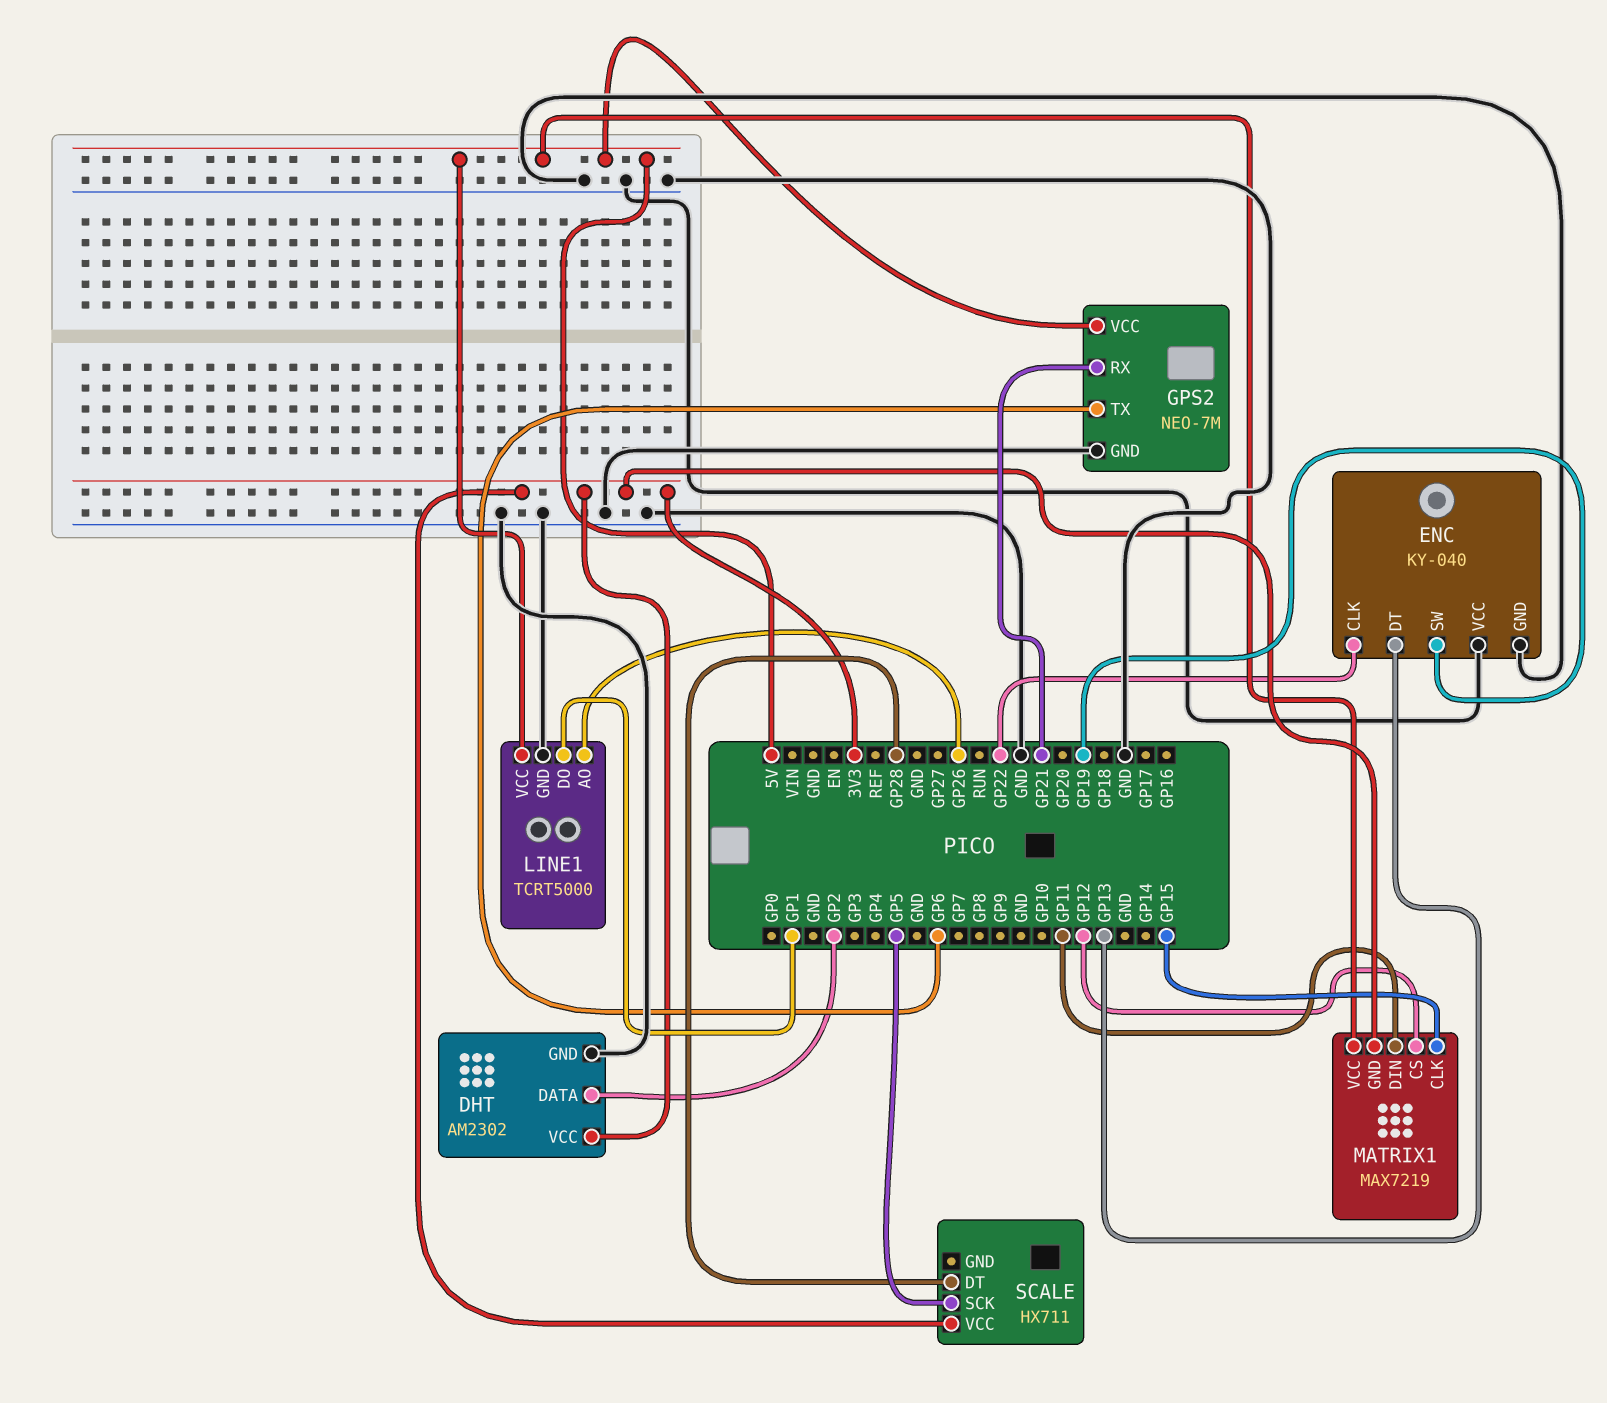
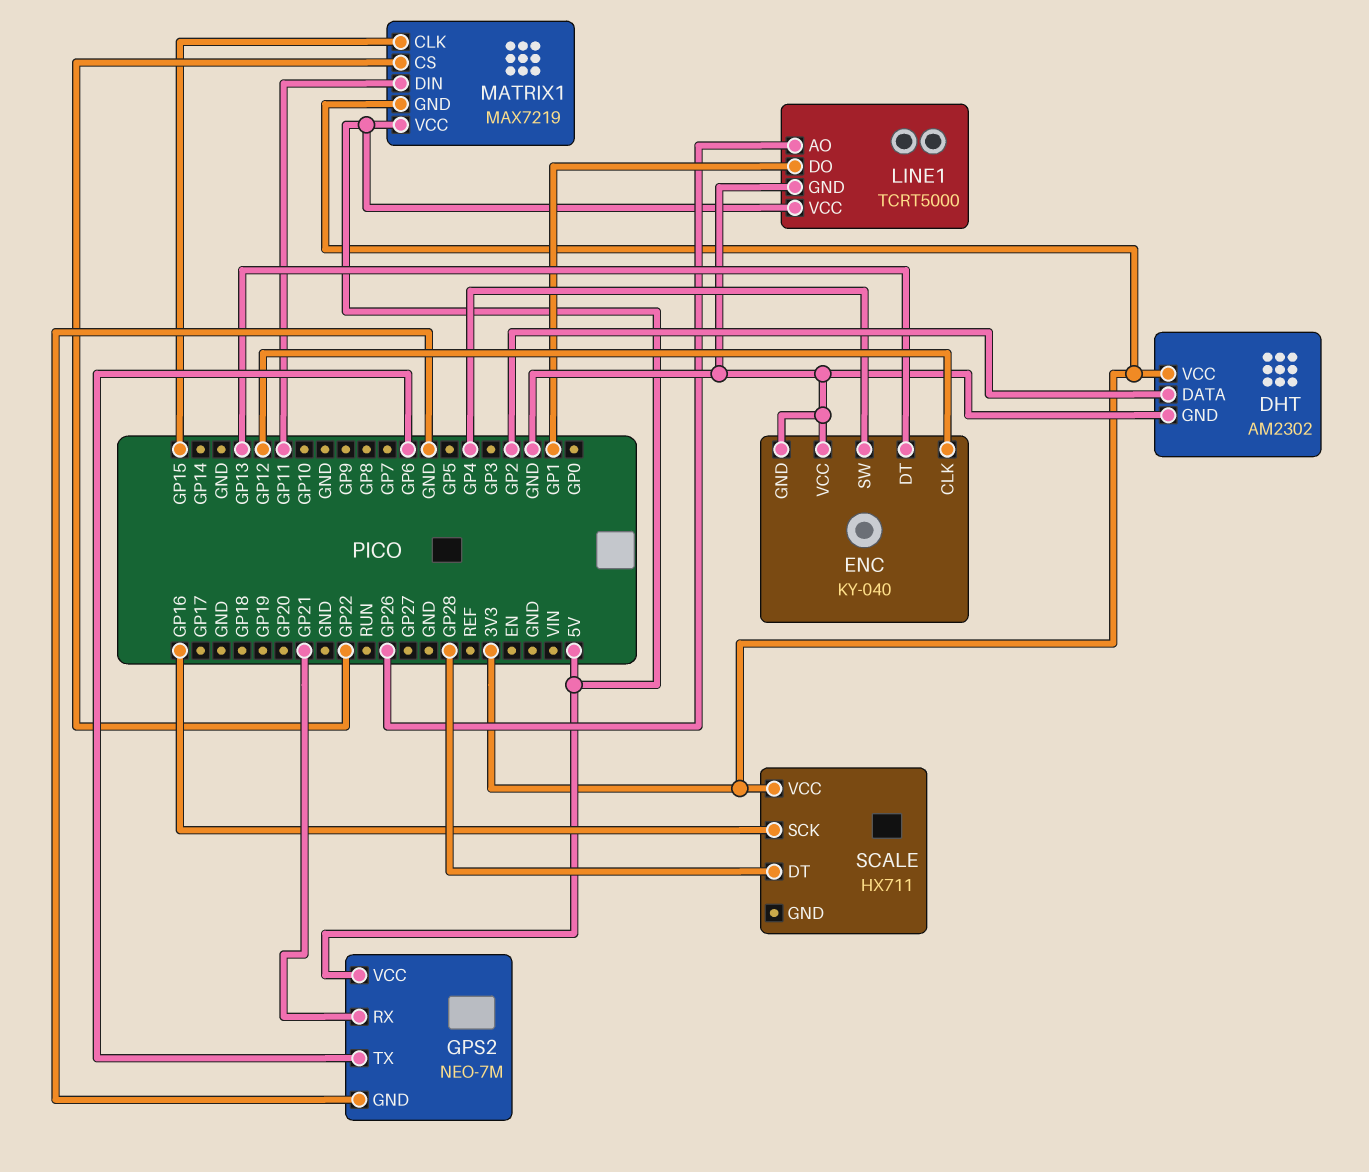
ENC pin CLK: GP22 -> GP12
ENC pin SW: GP19 -> GP4
MATRIX1 pin CS: GP12 -> GP22
SCALE pin SCK: GP5 -> GP16

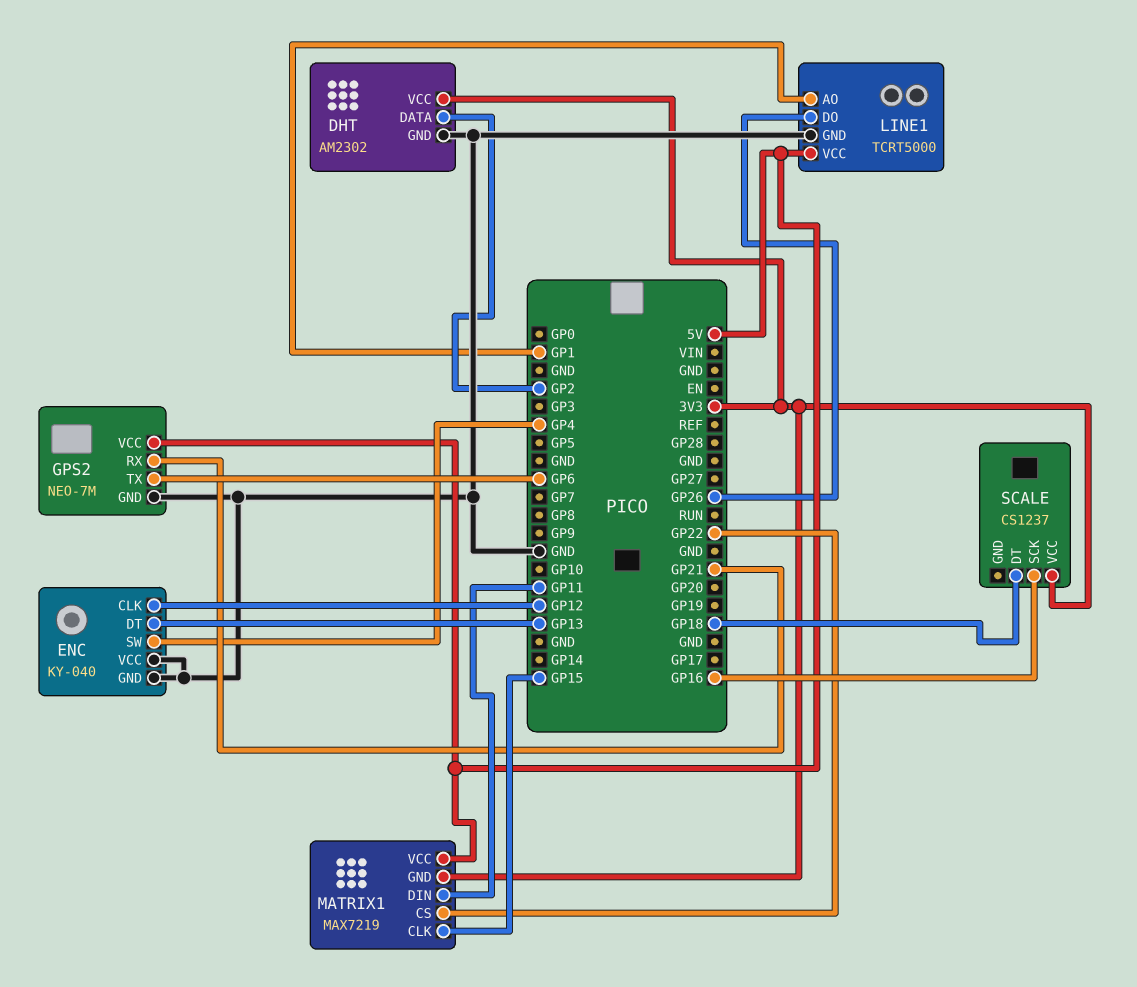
LINE1 pin AO: GP26 -> GP1
LINE1 pin DO: GP1 -> GP26
SCALE: HX711 -> CS1237
SCALE pin DT: GP28 -> GP18

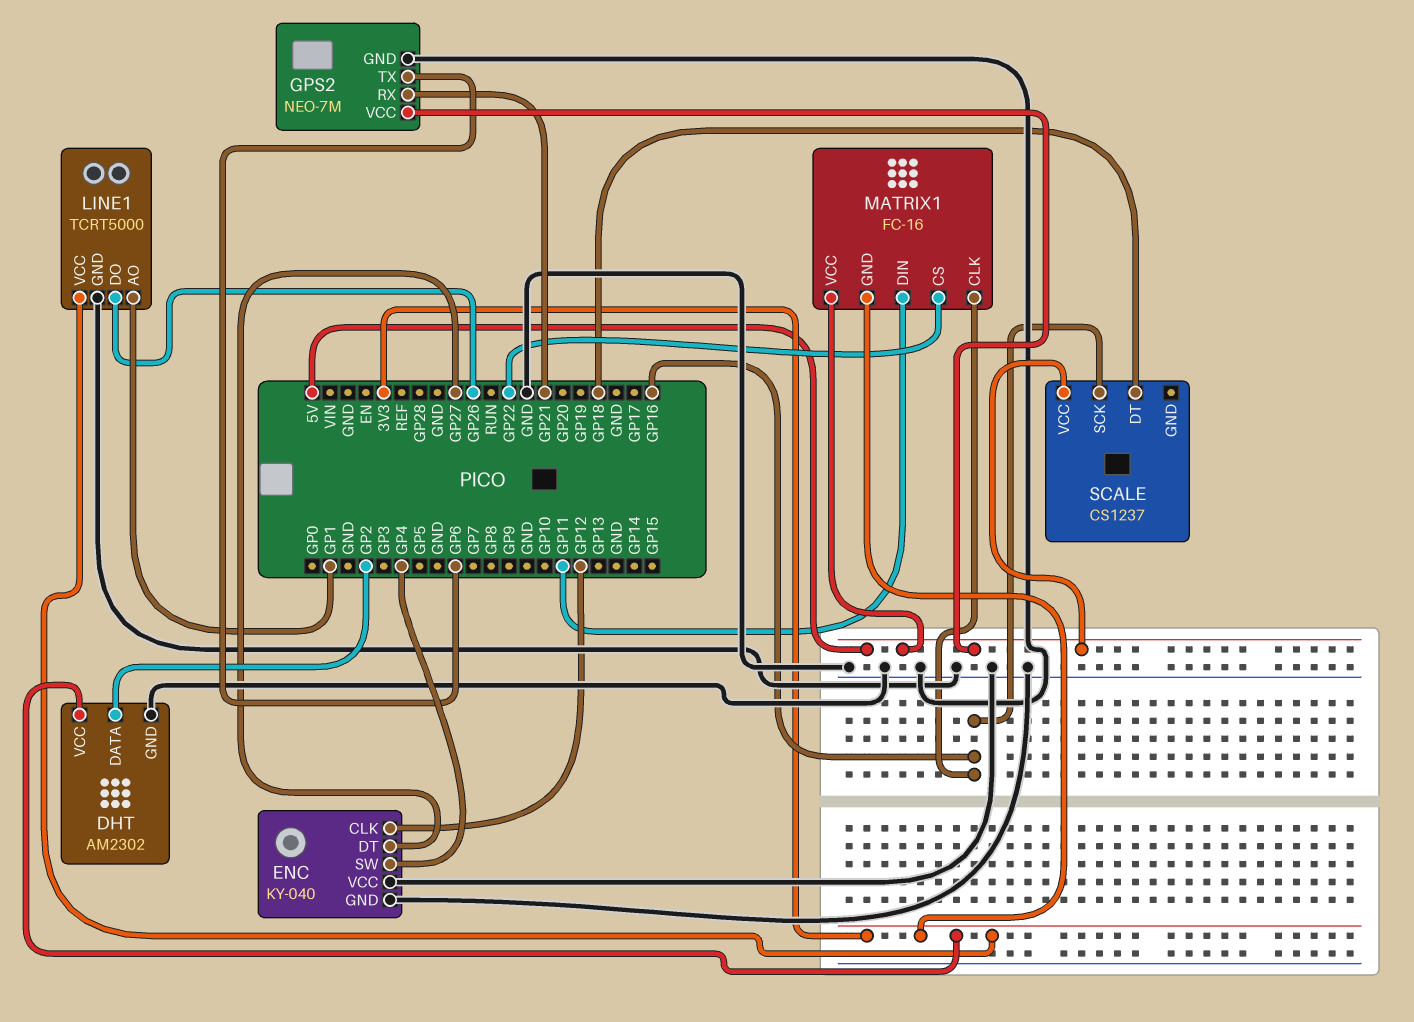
ENC pin DT: GP13 -> GP27
LINE1 pin VCC: 5V -> 3V3
MATRIX1: MAX7219 -> FC-16
MATRIX1 pin CLK: GP15 -> GP16
SCALE pin VCC: 3V3 -> 5V

